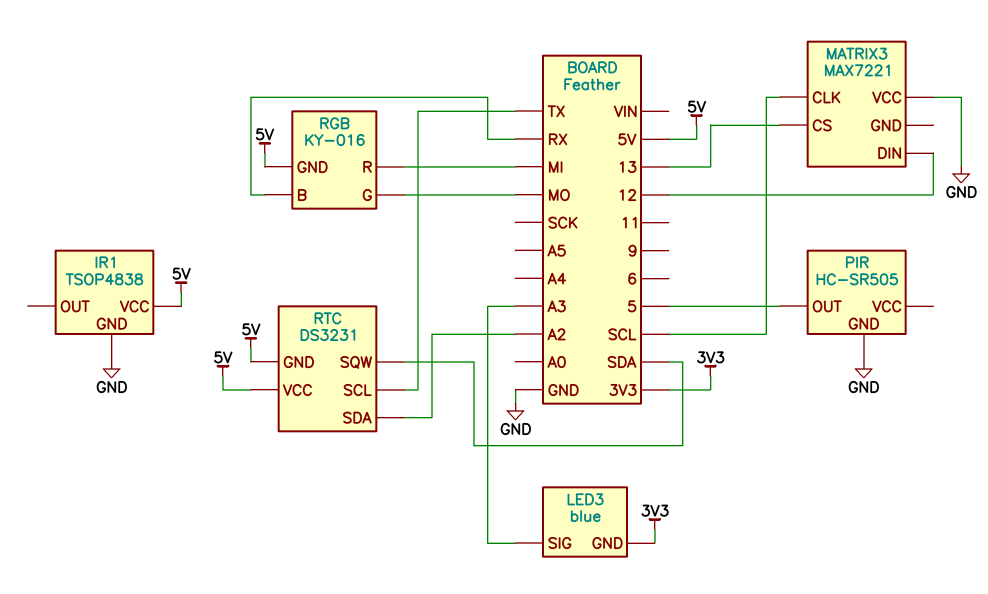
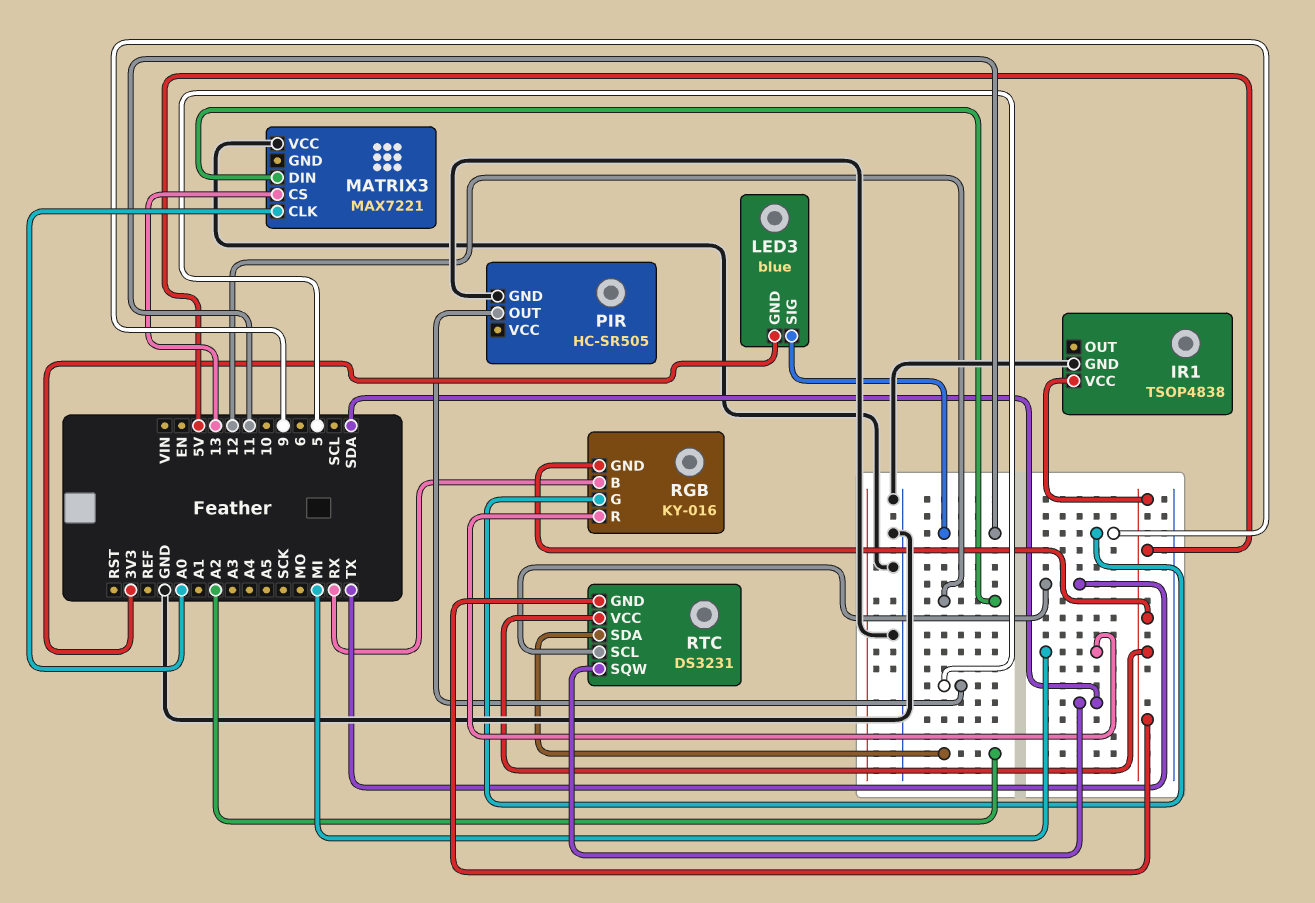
LED3 pin SIG: A3 -> 11
MATRIX3 pin CLK: SCL -> A0
RGB pin G: MO -> 9

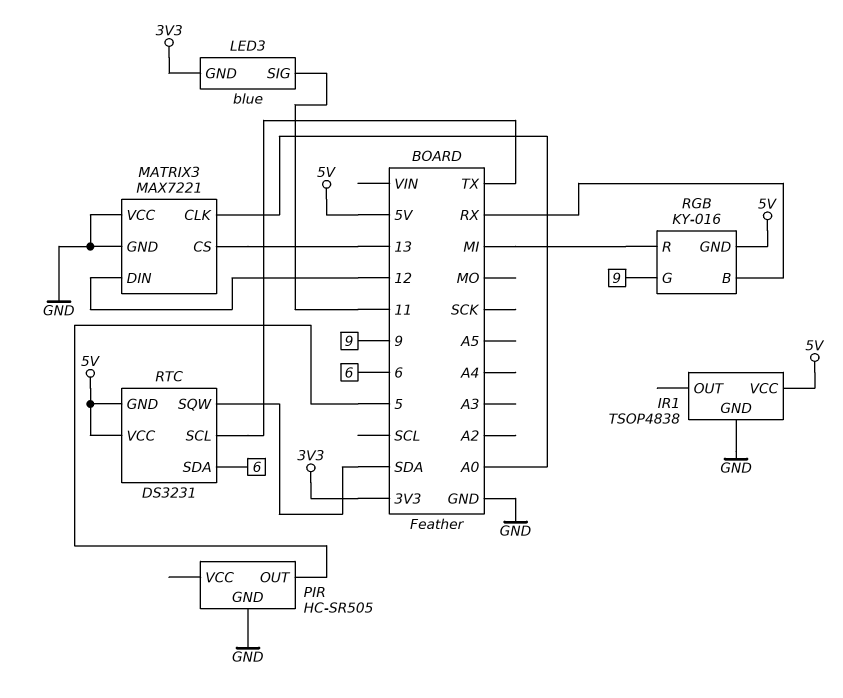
MATRIX3 pin GND: none -> GND
RTC pin SDA: A2 -> 6

